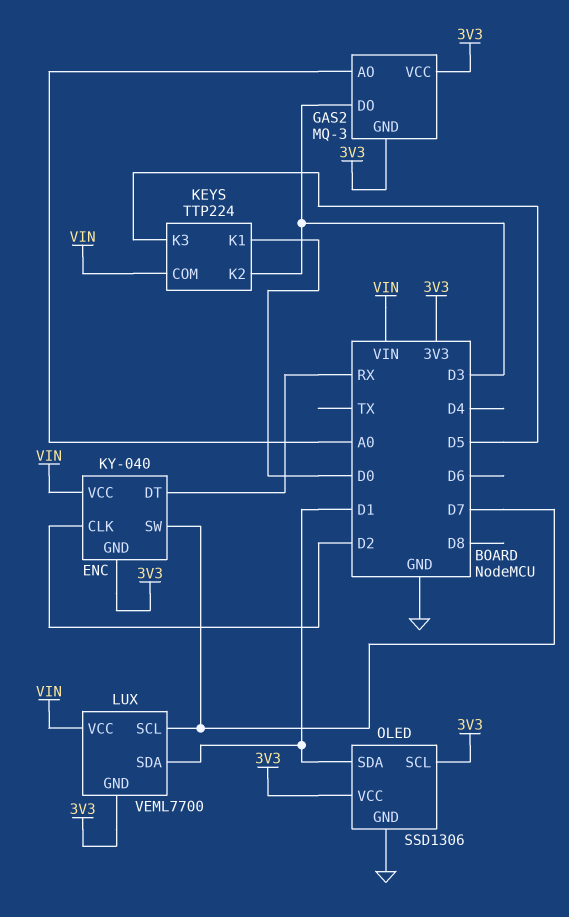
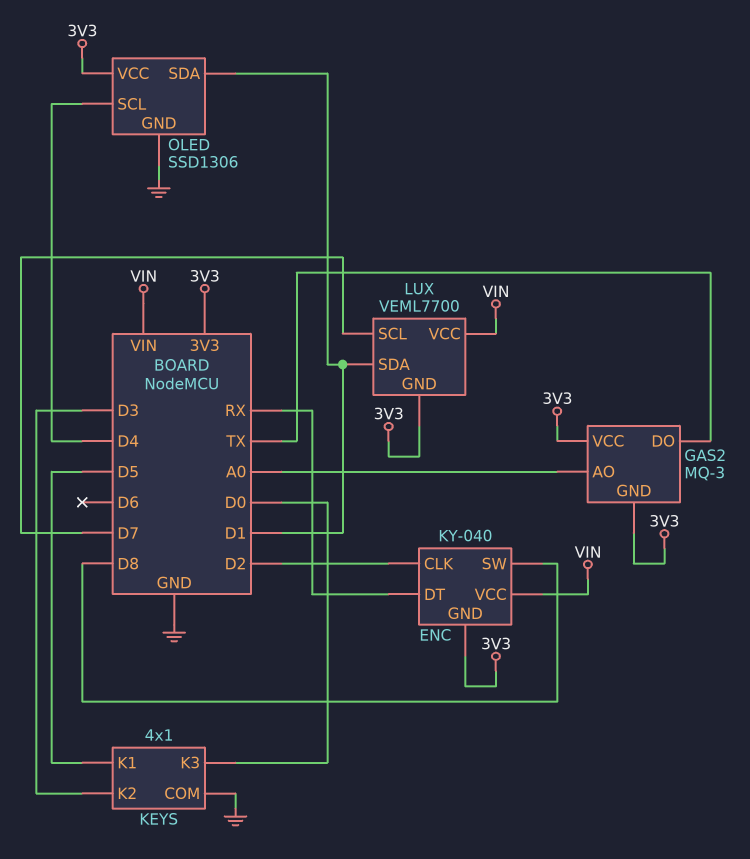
ENC pin SW: D7 -> D8
GAS2 pin DO: D3 -> TX
KEYS: TTP224 -> 4x1
KEYS pin COM: VIN -> GND
KEYS pin K1: D0 -> D5
KEYS pin K3: D5 -> D0
OLED pin SCL: 3V3 -> D4

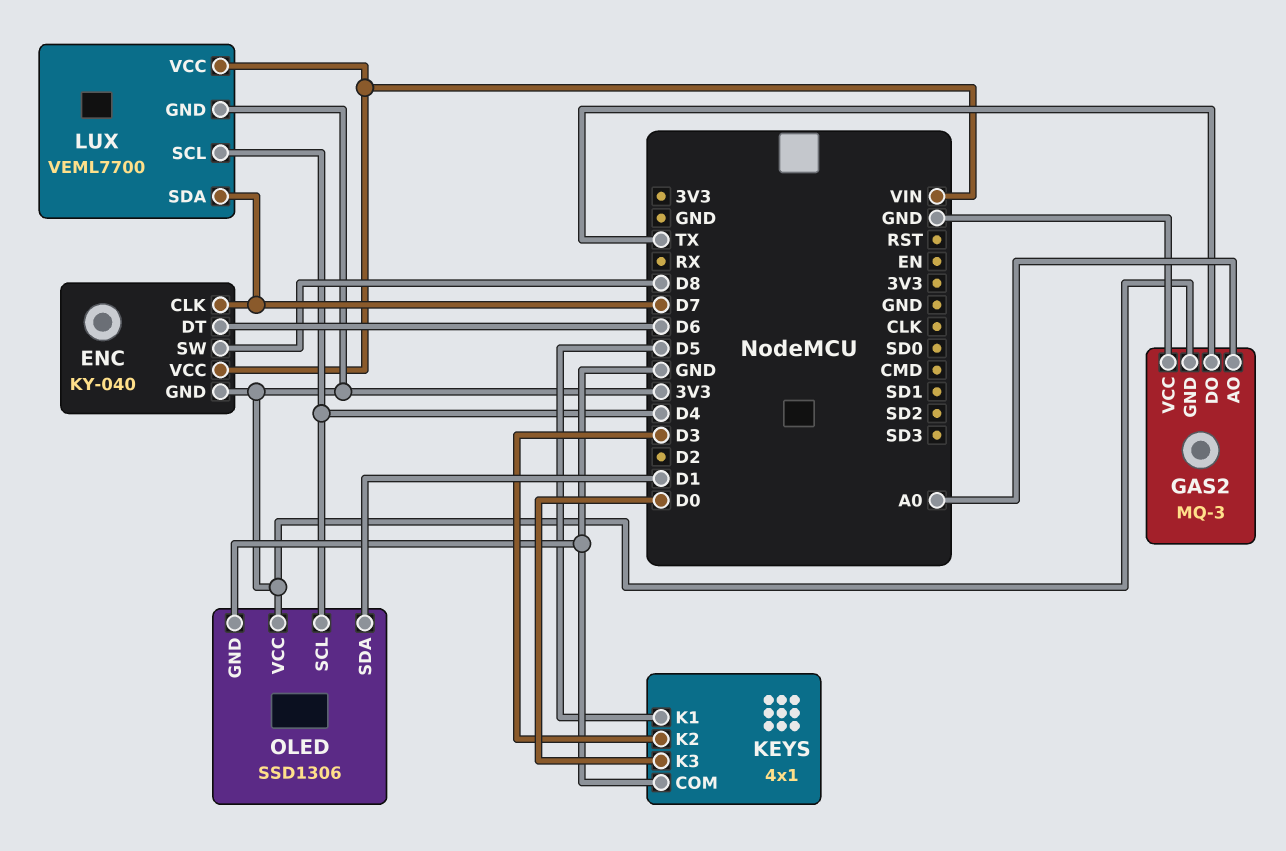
ENC pin CLK: D2 -> D7
ENC pin DT: RX -> D6
GAS2 pin VCC: 3V3 -> GND
LUX pin SCL: D7 -> D4
LUX pin SDA: D1 -> D7

